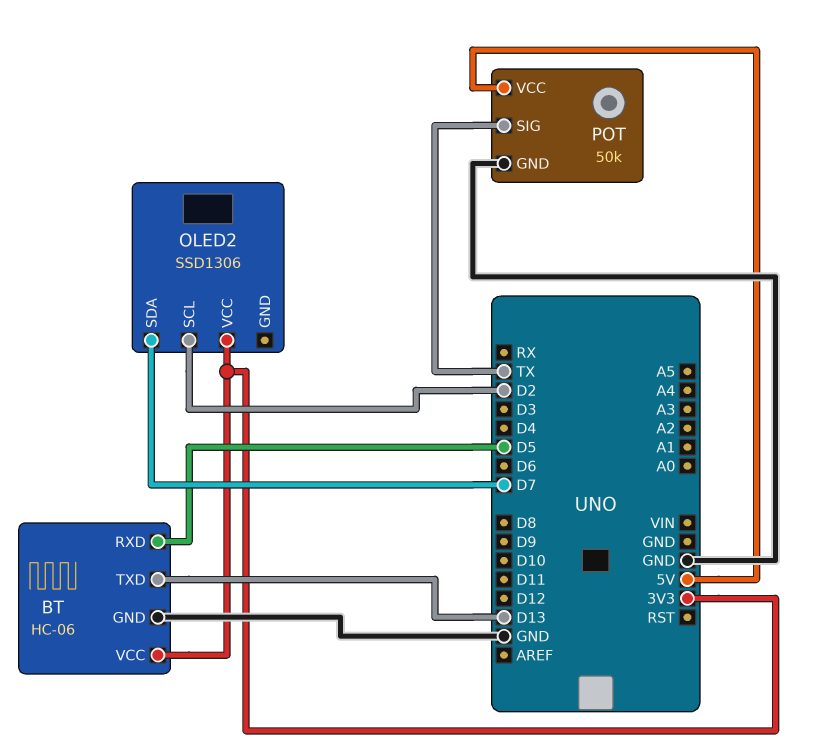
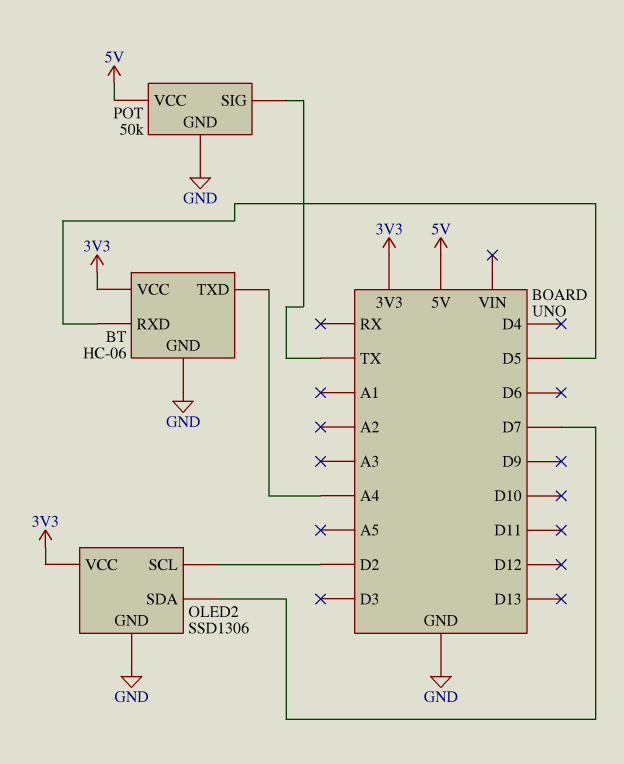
BT pin TXD: D13 -> A4
OLED2 pin GND: none -> GND

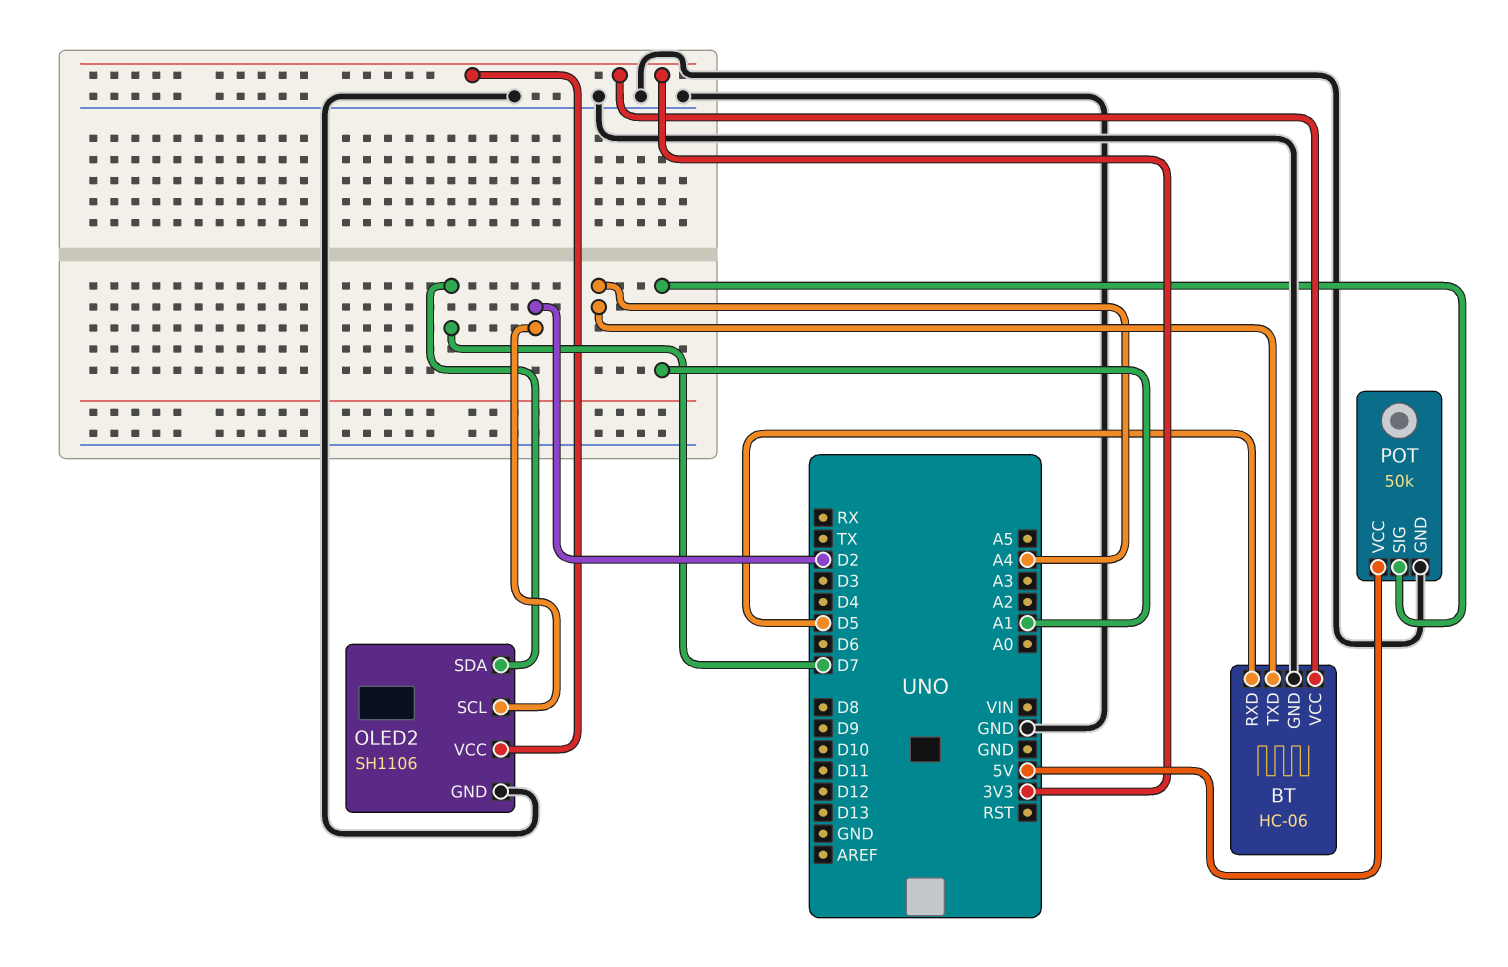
OLED2: SSD1306 -> SH1106
POT pin SIG: TX -> A1

